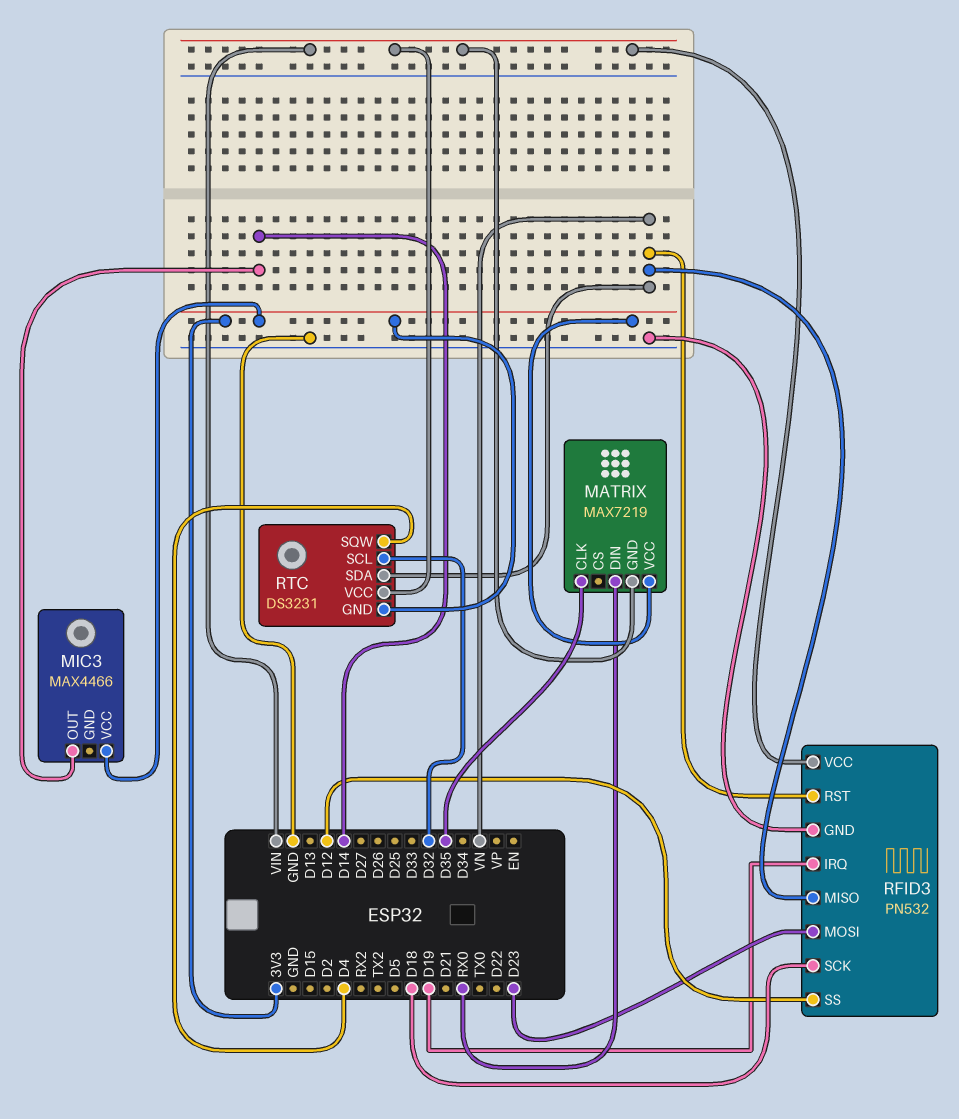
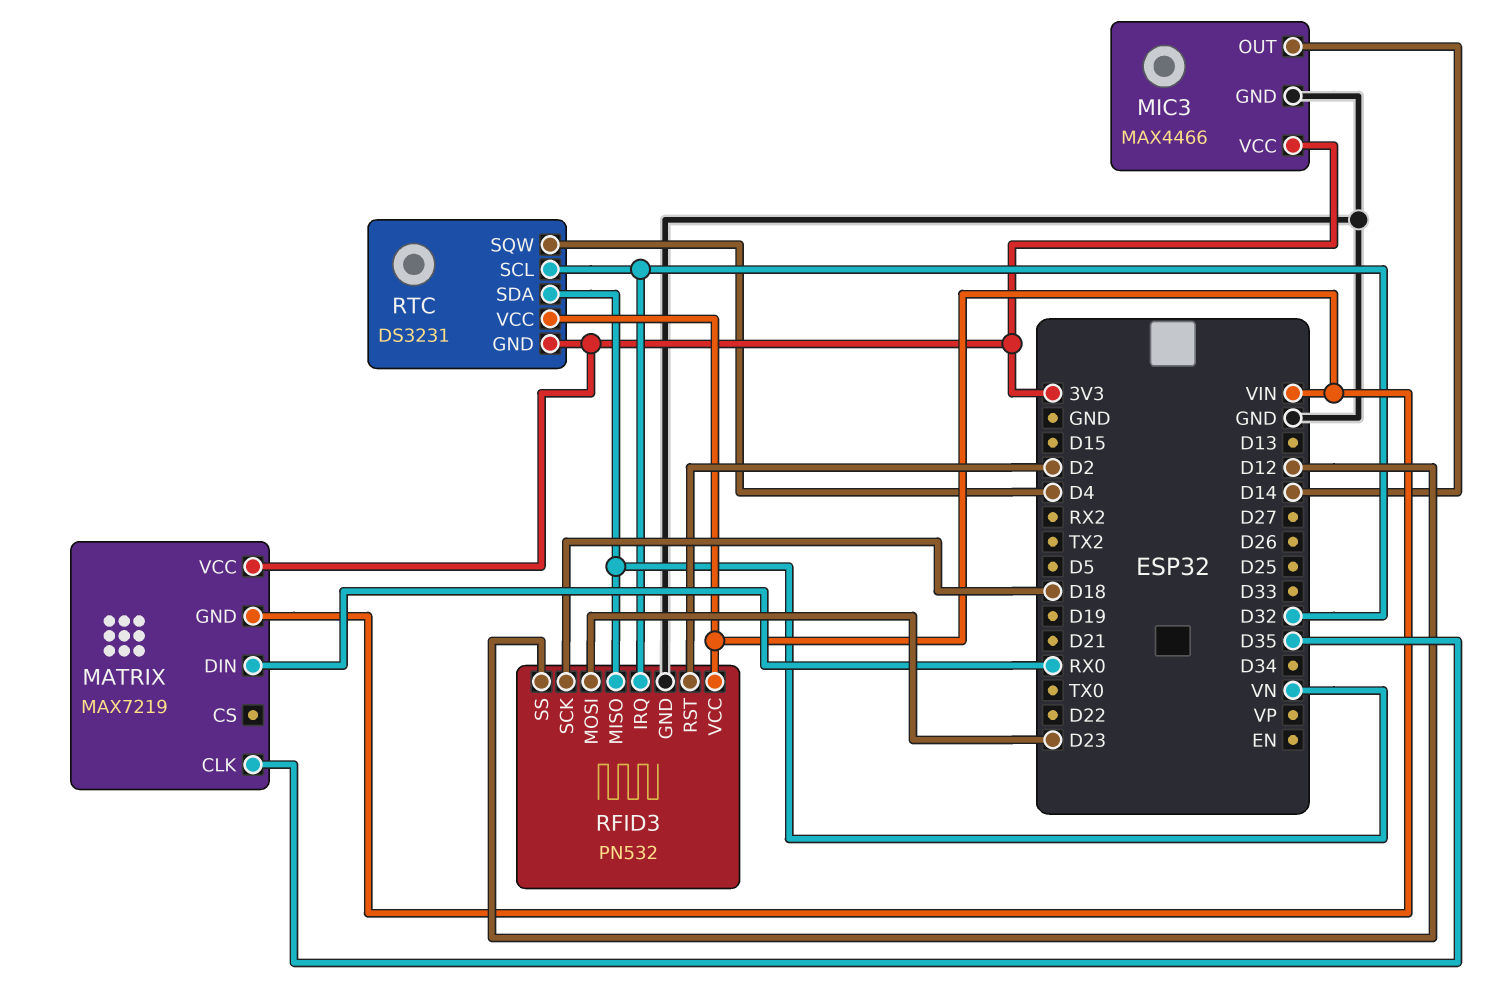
MIC3 pin GND: none -> GND
RFID3 pin IRQ: D19 -> D32
RFID3 pin RST: VN -> D2

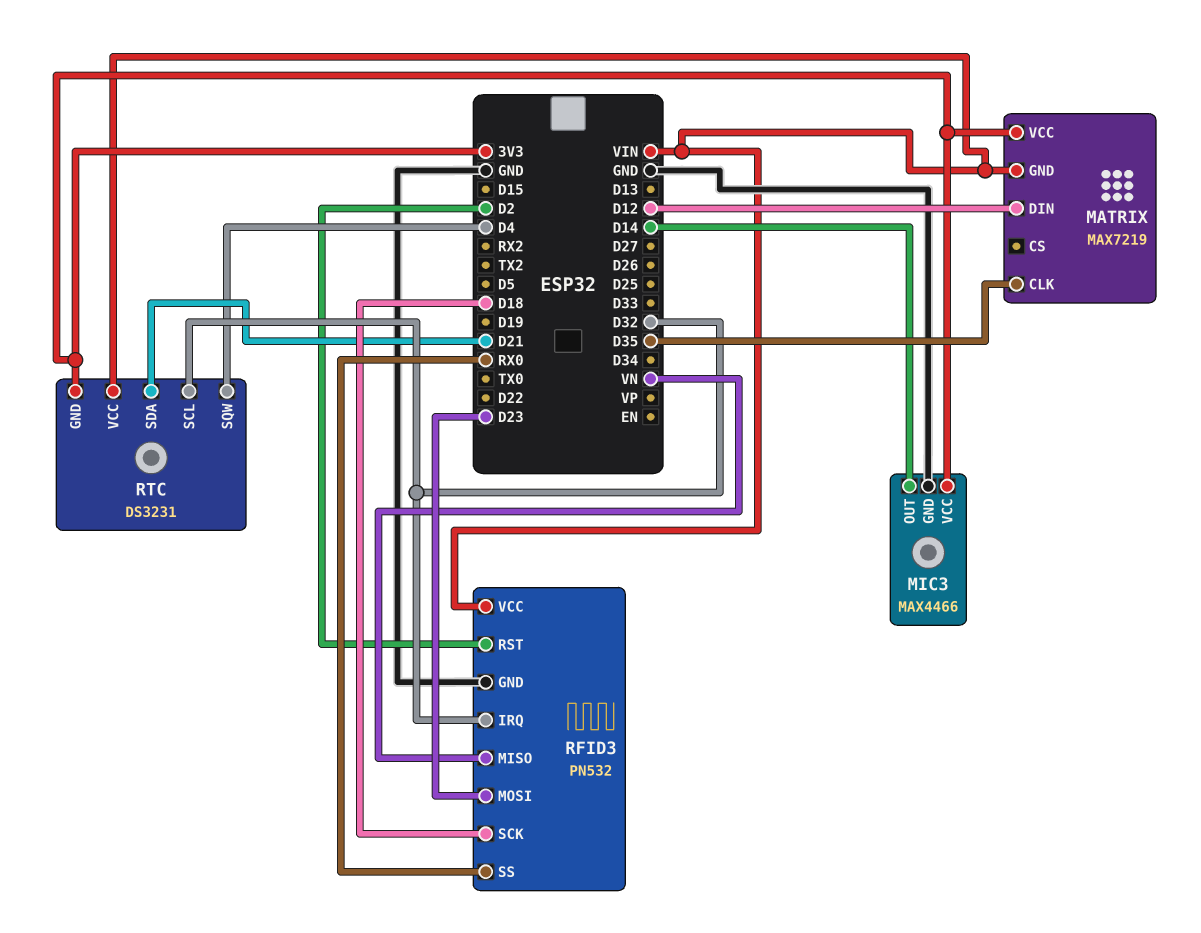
MATRIX pin DIN: RX0 -> D12
RFID3 pin SS: D12 -> RX0
RTC pin SDA: VN -> D21

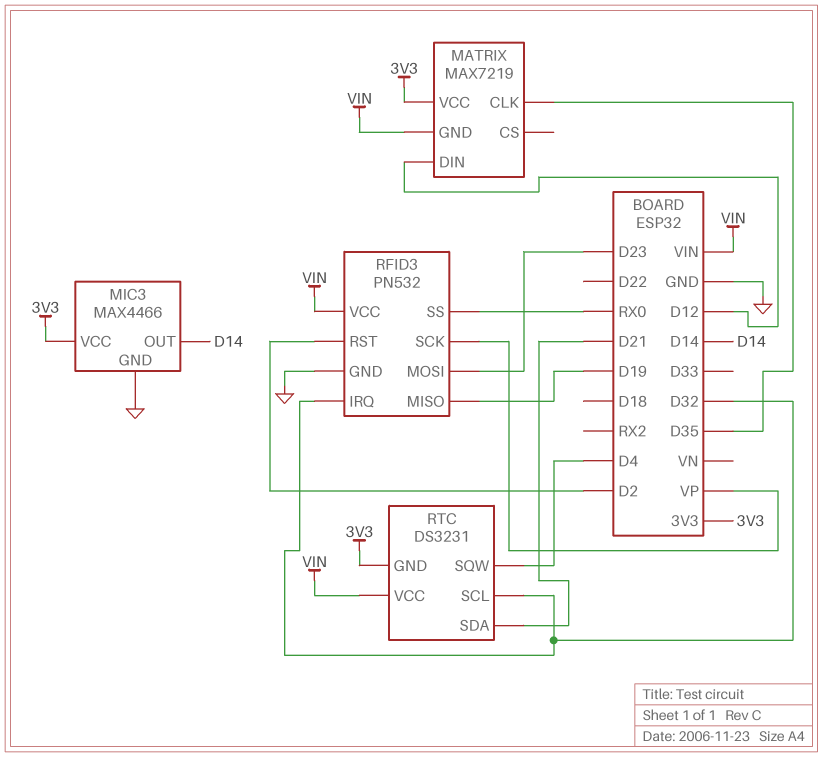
RFID3 pin MISO: VN -> D19
RFID3 pin SCK: D18 -> VP

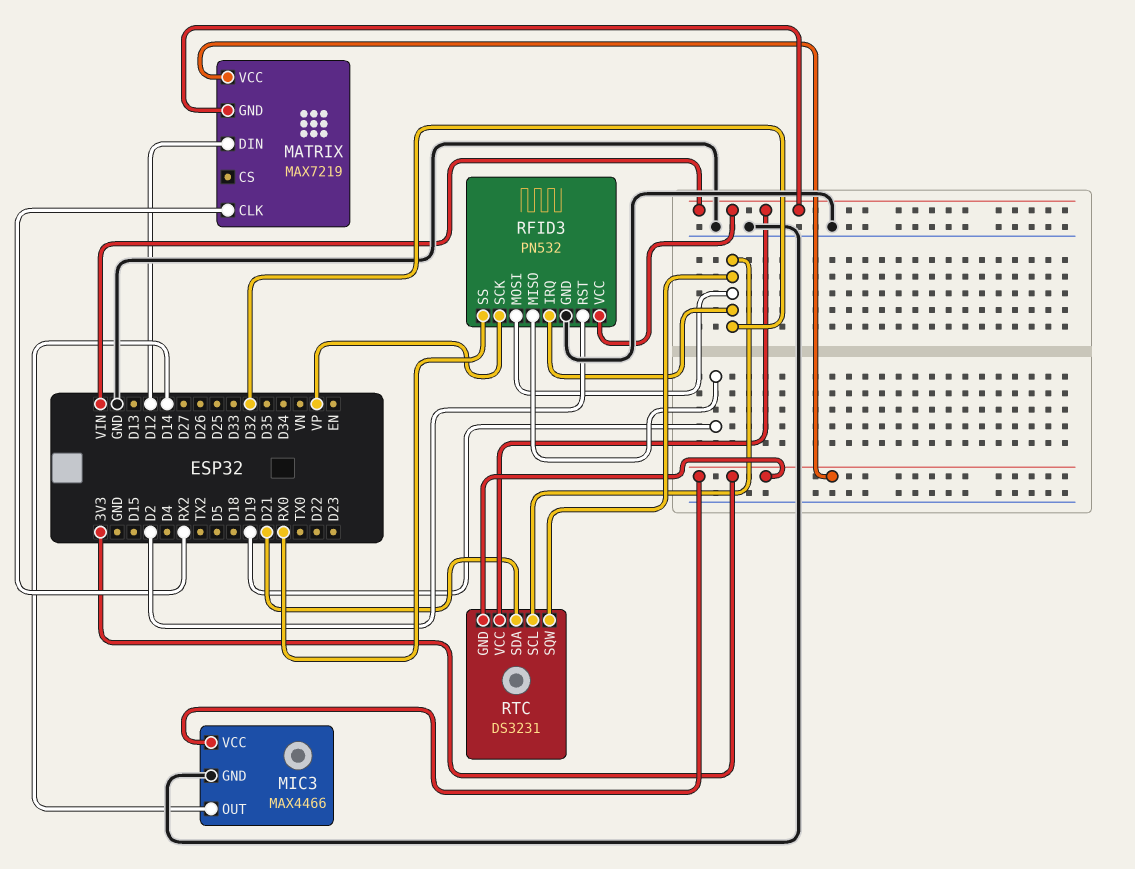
MATRIX pin CLK: D35 -> RX2
RFID3 pin MOSI: D23 -> D32
RTC pin SQW: D4 -> D32

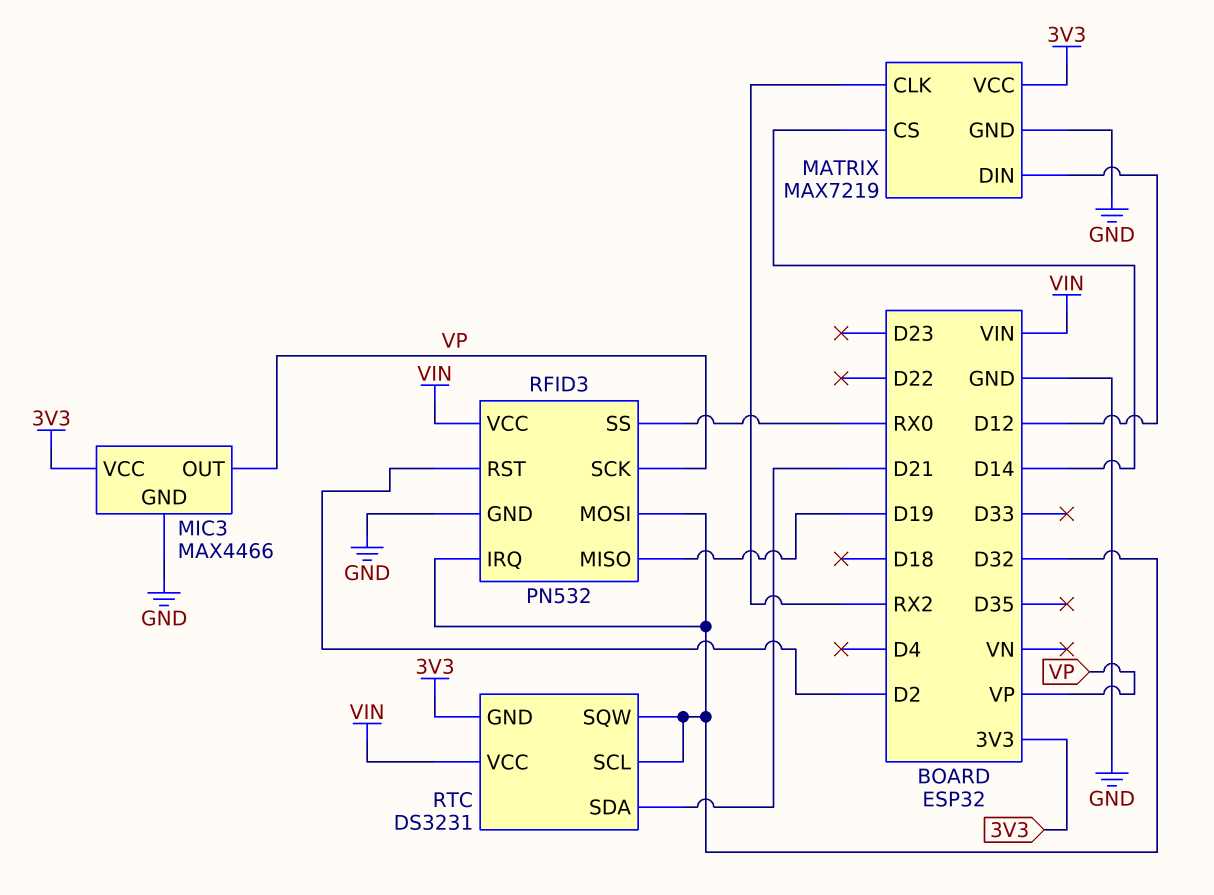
MATRIX pin CS: none -> D14
MATRIX pin GND: VIN -> GND
MIC3 pin OUT: D14 -> VP

